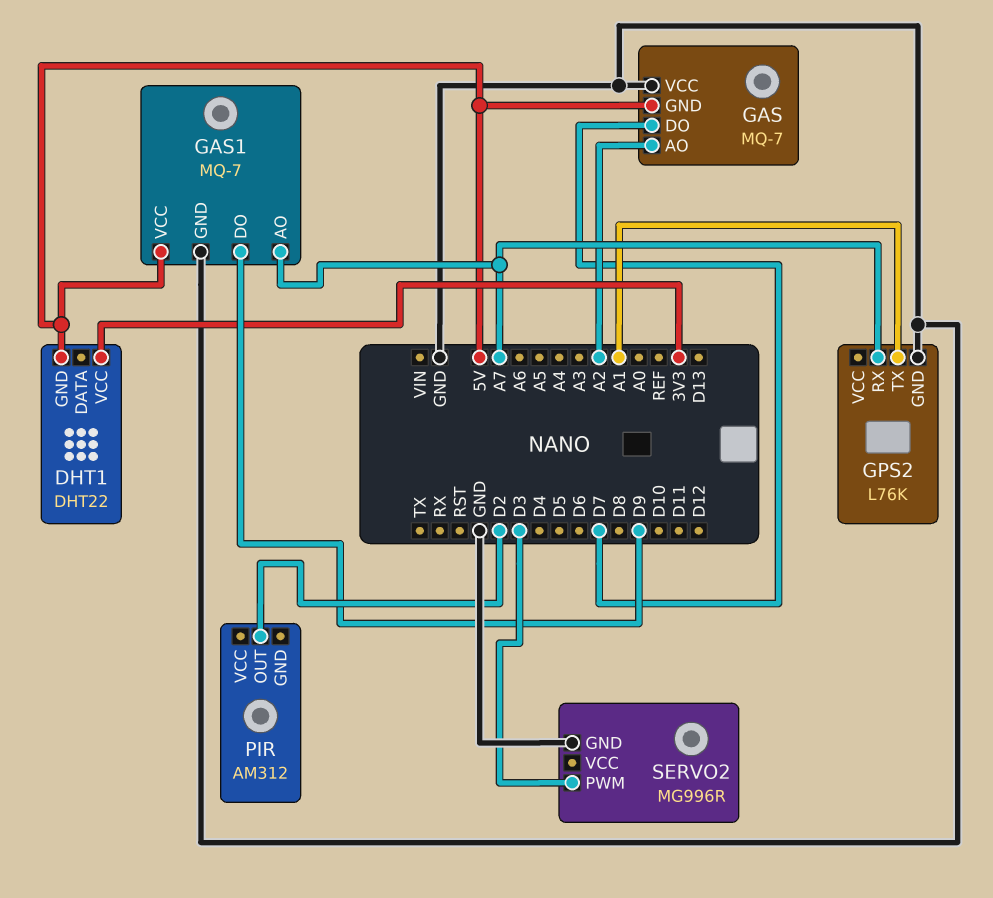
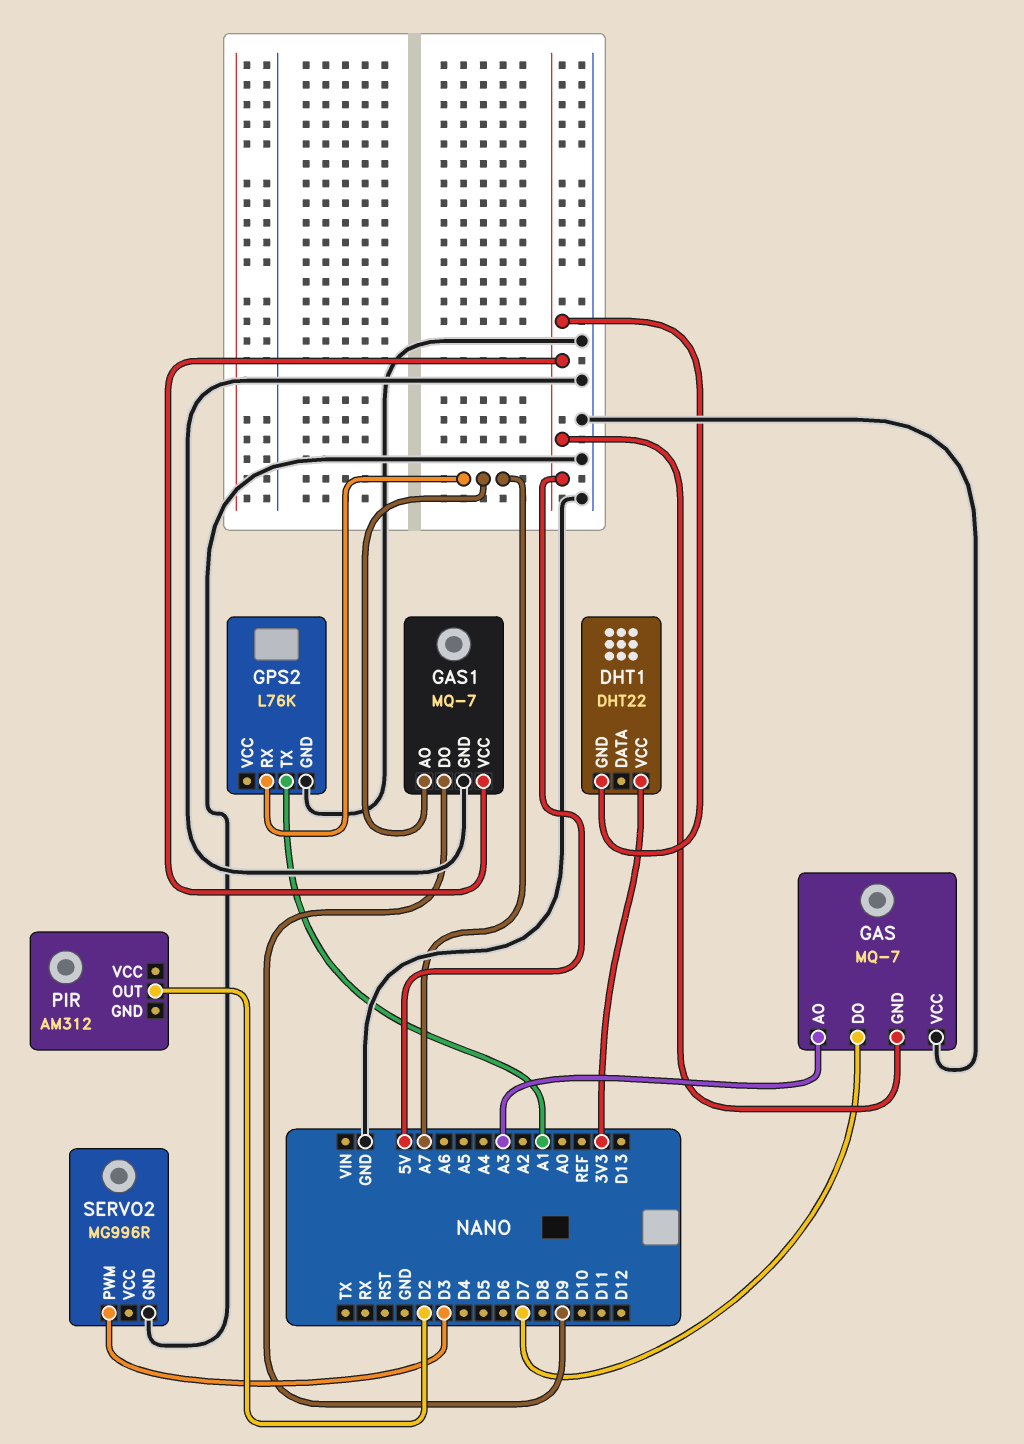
GAS pin AO: A2 -> A3

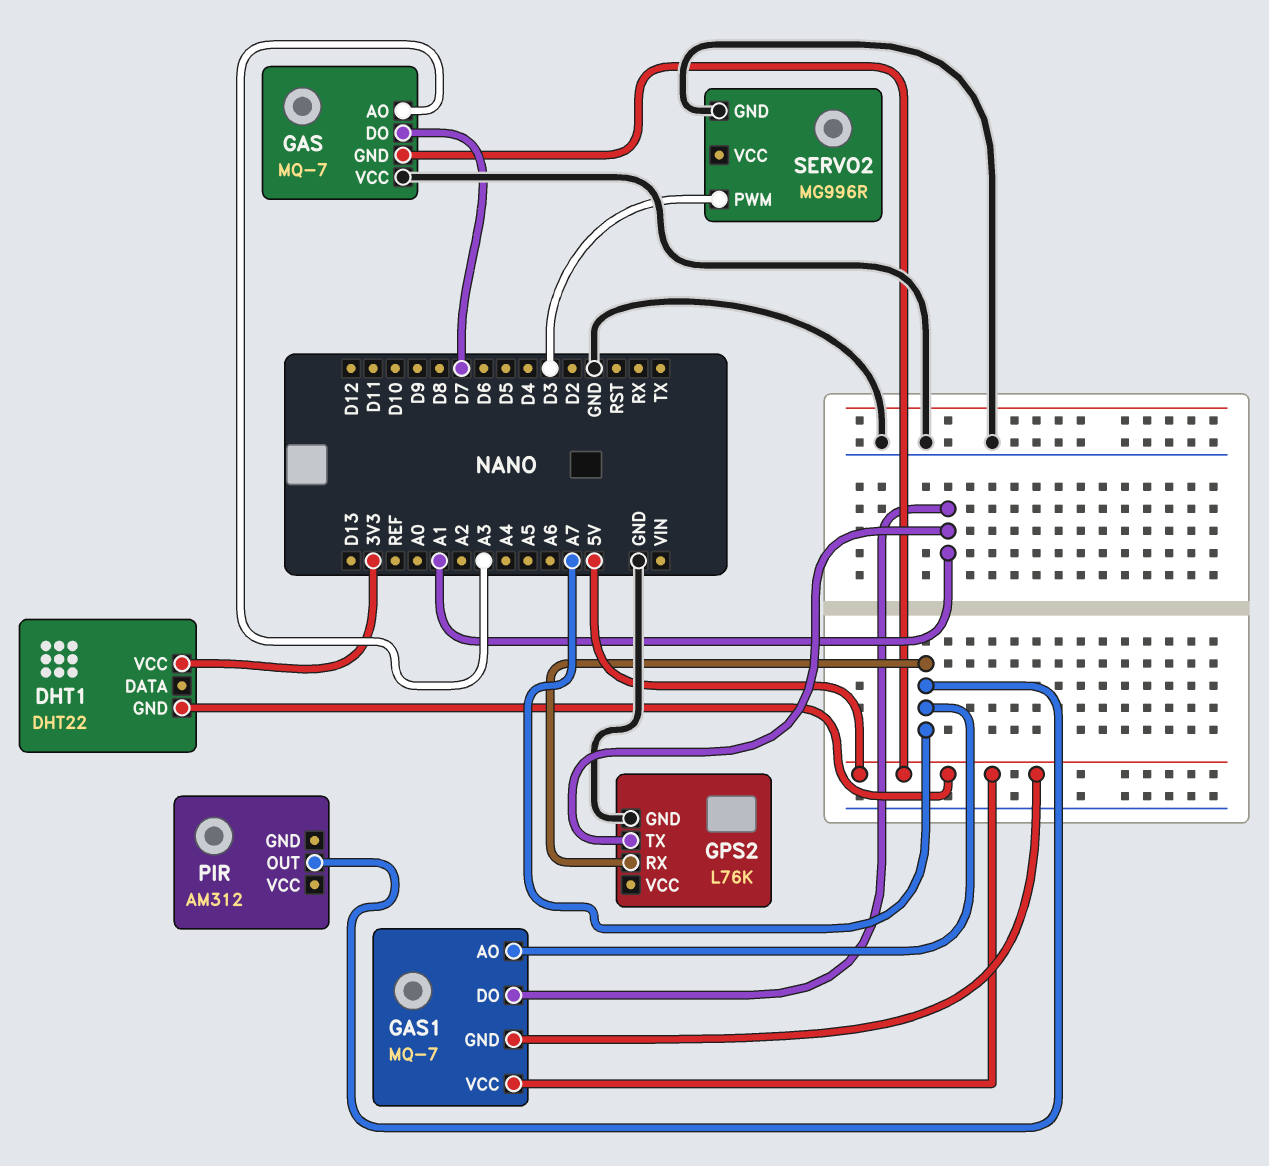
GAS1 pin DO: D9 -> A1
GAS1 pin GND: GND -> 5V
PIR pin OUT: D2 -> A7

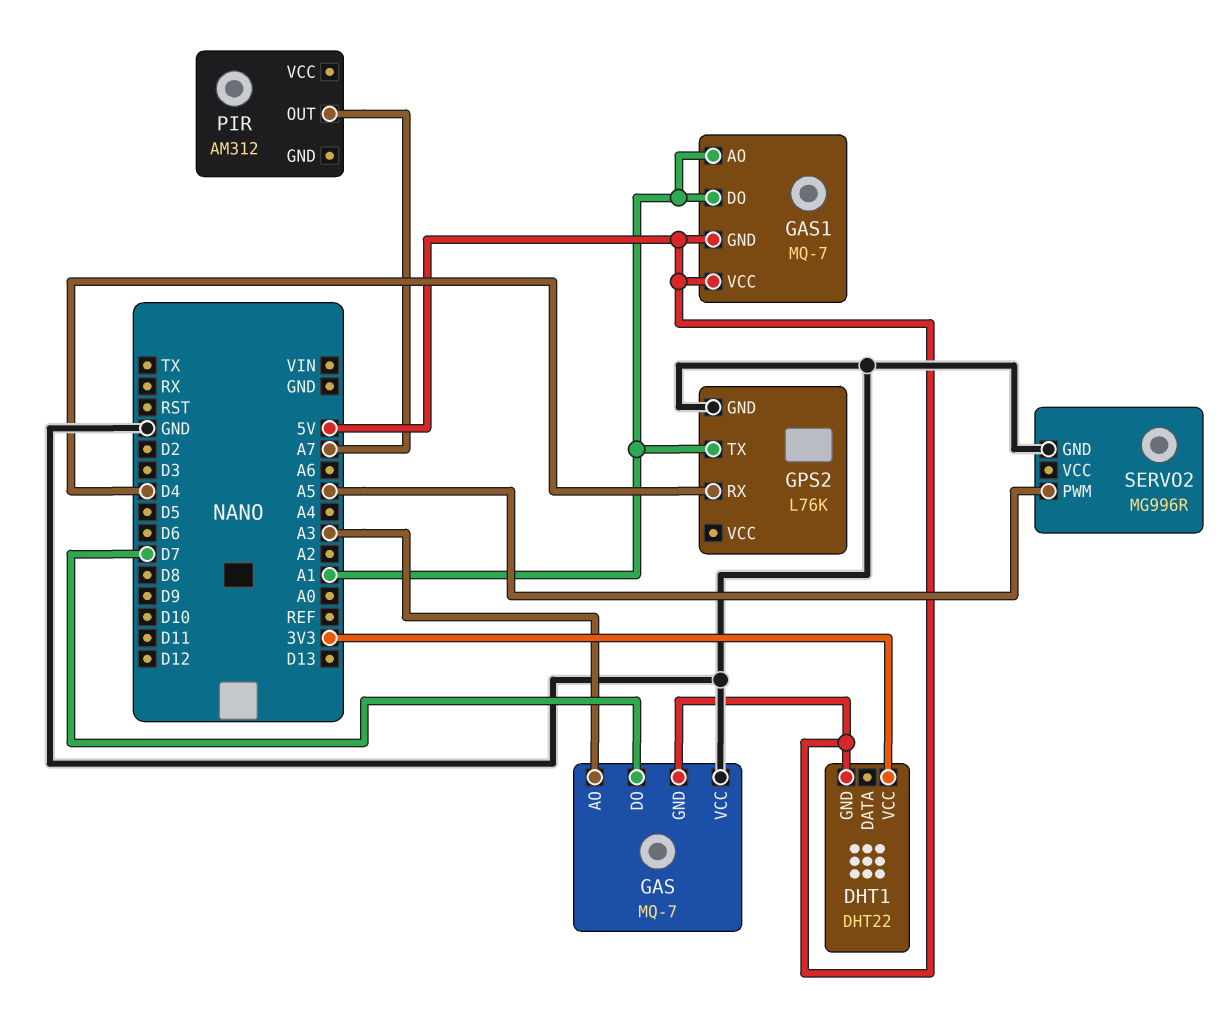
GAS1 pin AO: A7 -> A1
GPS2 pin RX: A7 -> D4
SERVO2 pin PWM: D3 -> A5

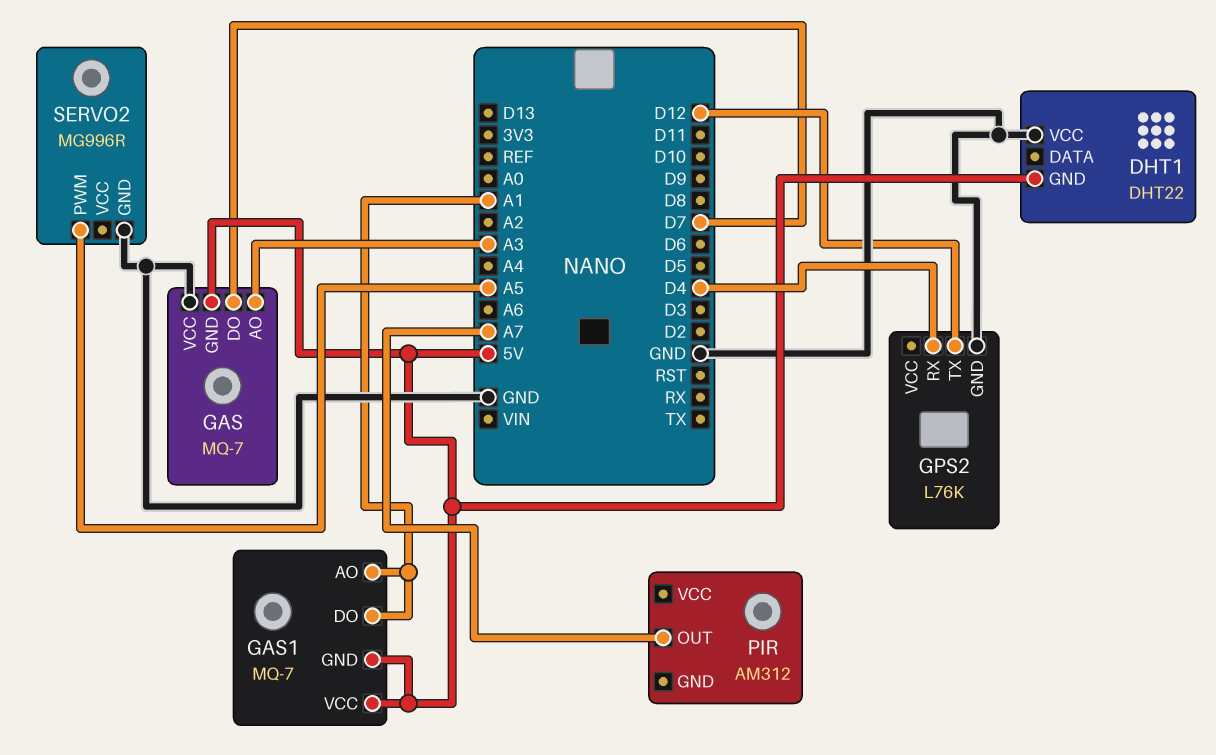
DHT1 pin VCC: 3V3 -> GND
GPS2 pin TX: A1 -> D12

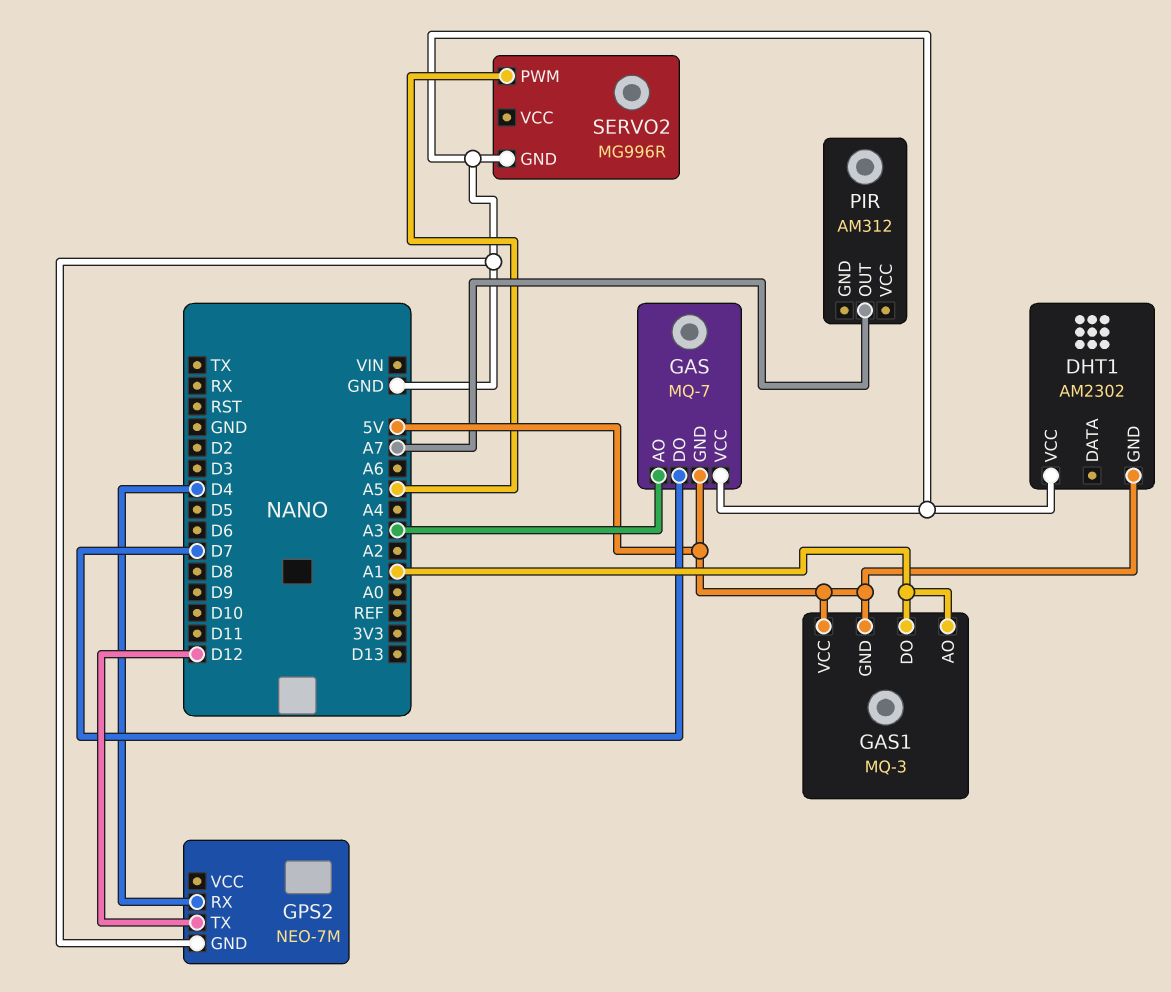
DHT1: DHT22 -> AM2302
GAS1: MQ-7 -> MQ-3
GPS2: L76K -> NEO-7M

